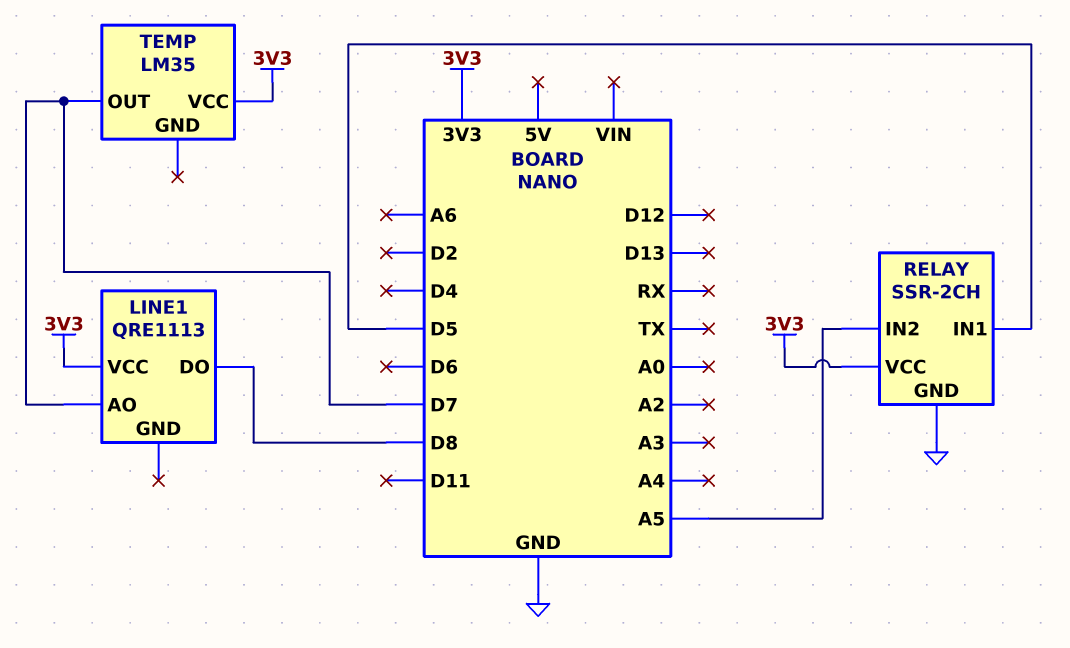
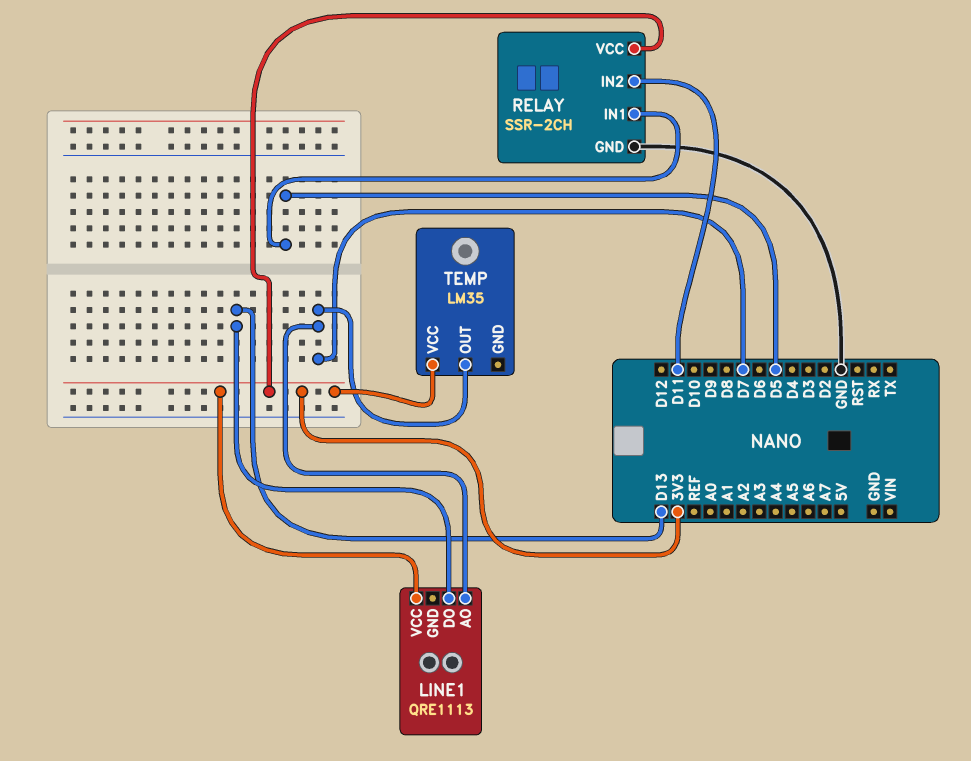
LINE1 pin DO: D8 -> D13
RELAY pin IN2: A5 -> D11

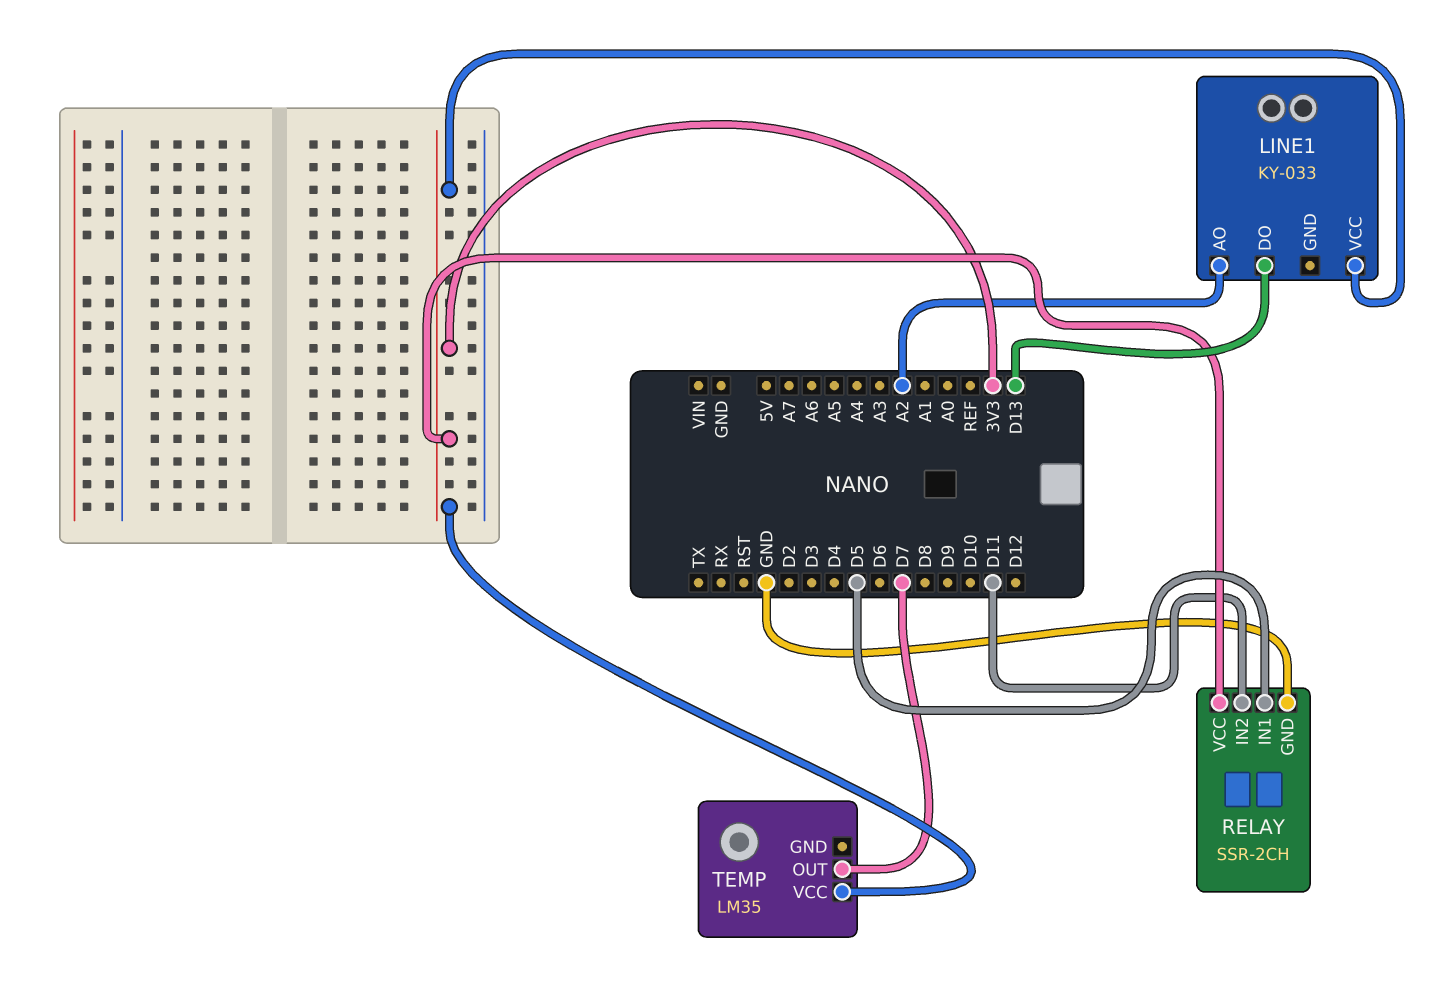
LINE1: QRE1113 -> KY-033
LINE1 pin AO: D7 -> A2

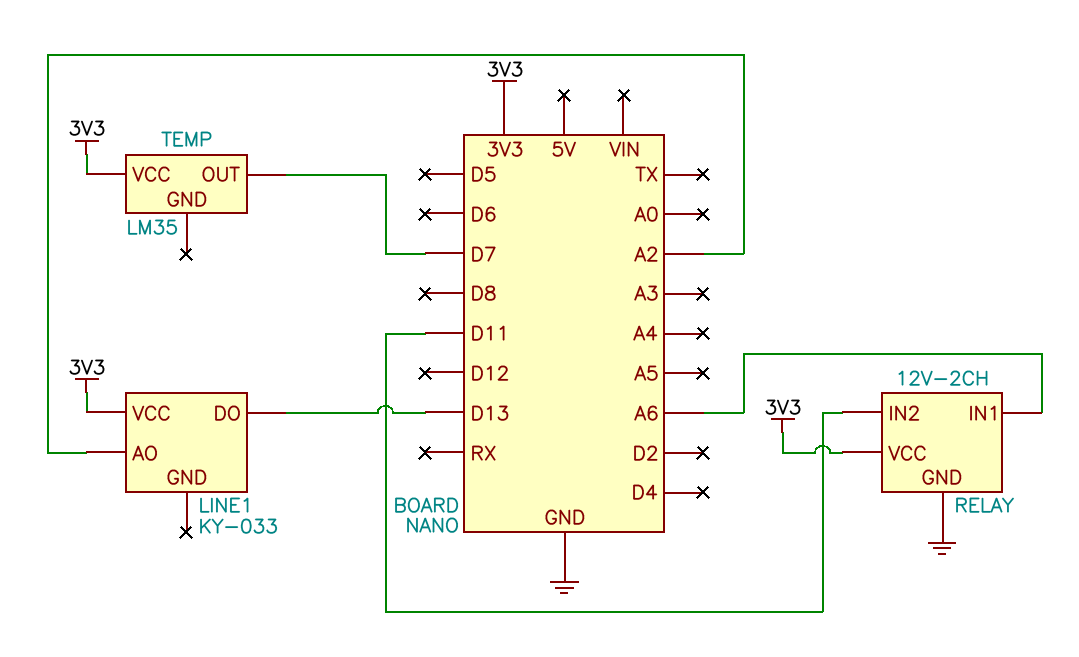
RELAY: SSR-2CH -> 12V-2CH
RELAY pin IN1: D5 -> A6

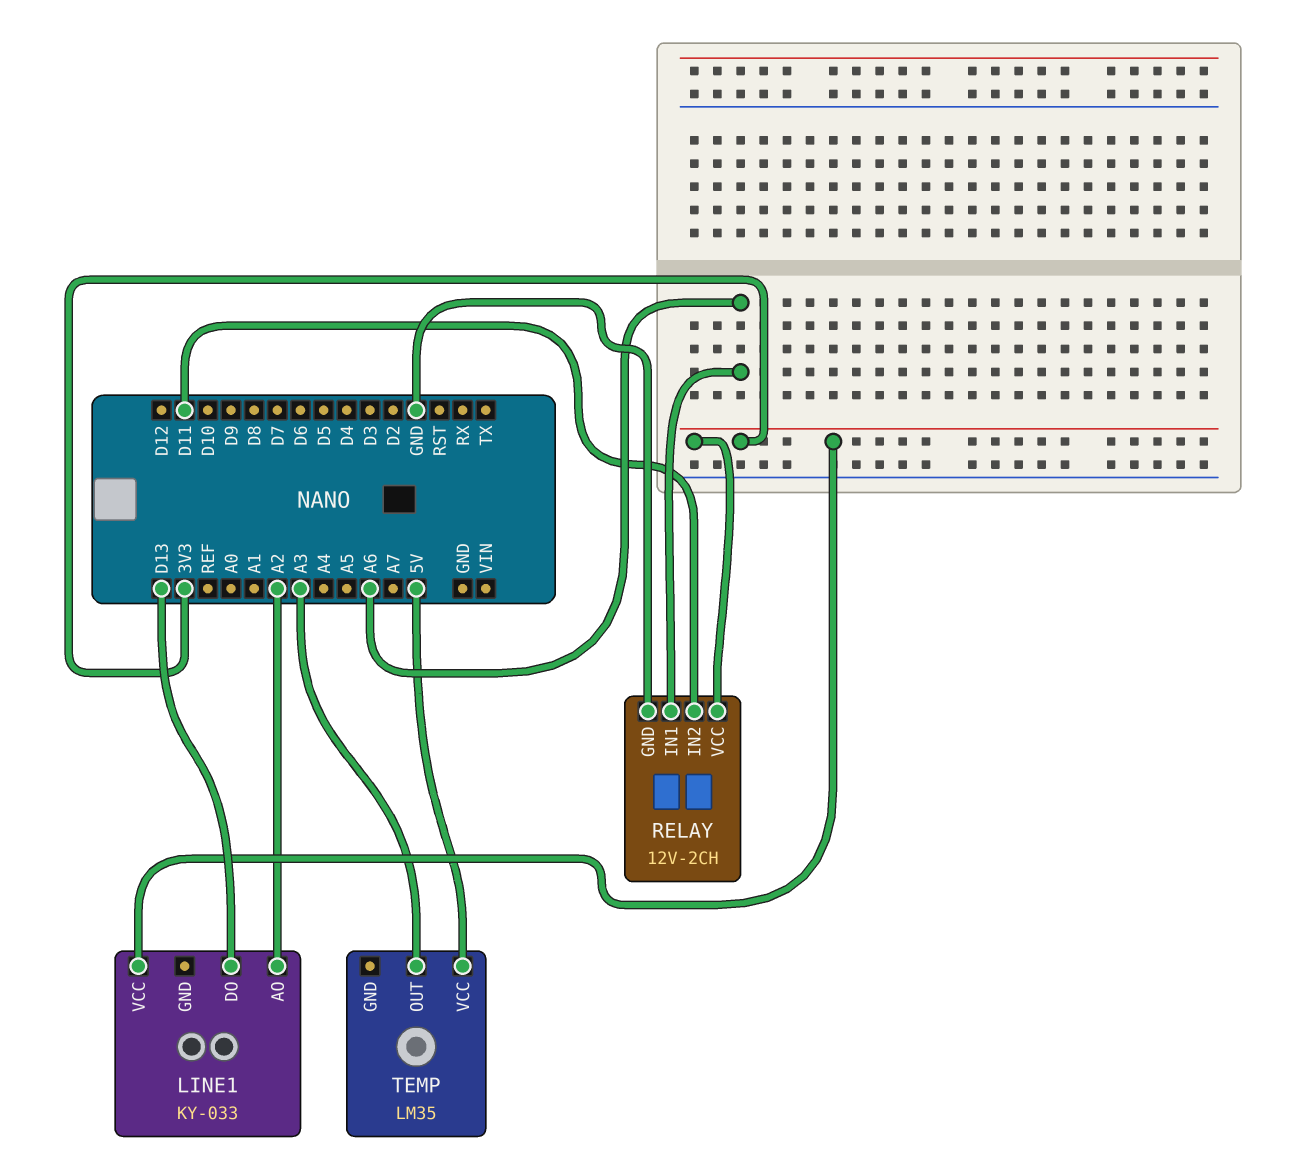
TEMP pin OUT: D7 -> A3
TEMP pin VCC: 3V3 -> 5V

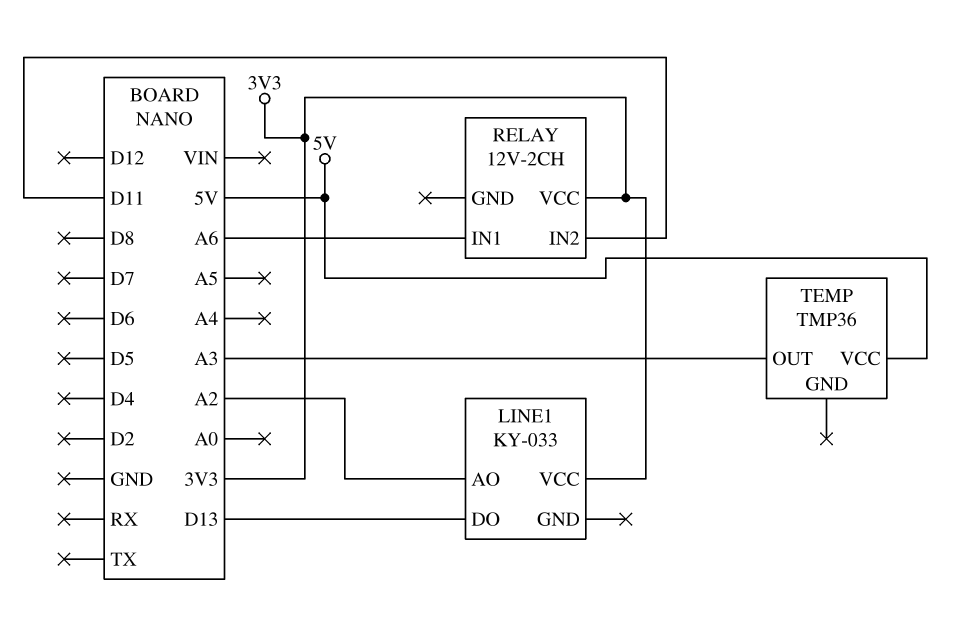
RELAY pin GND: GND -> none
TEMP: LM35 -> TMP36

